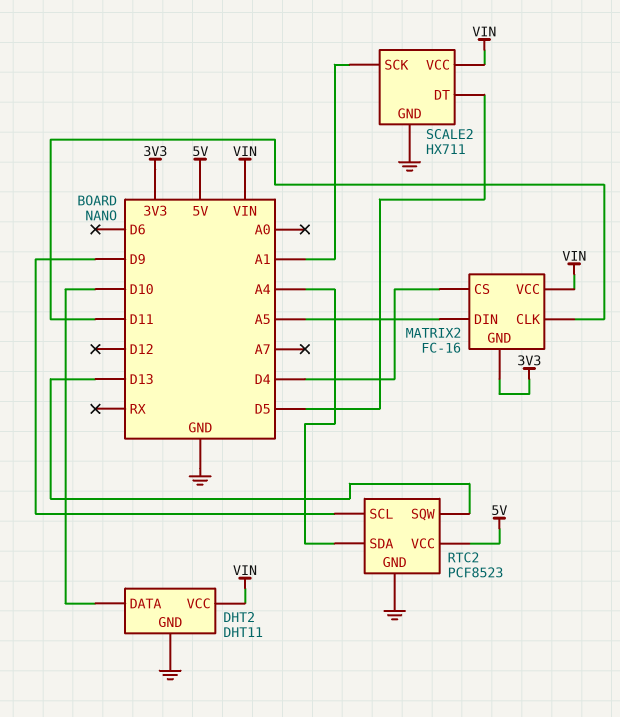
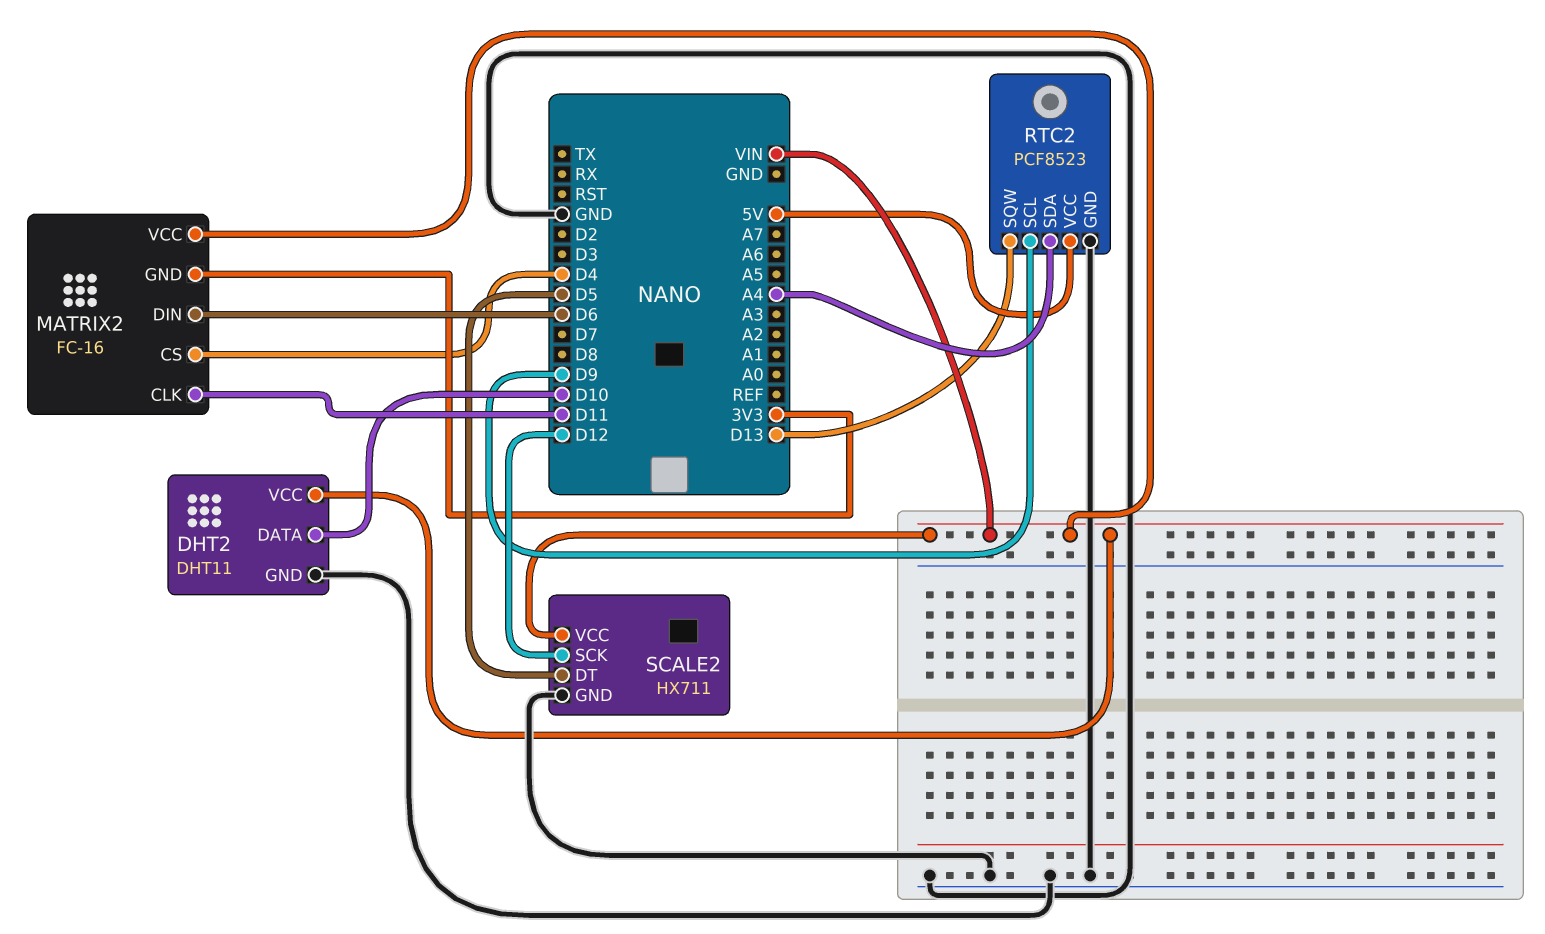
MATRIX2 pin DIN: A5 -> D6
SCALE2 pin SCK: A1 -> D12

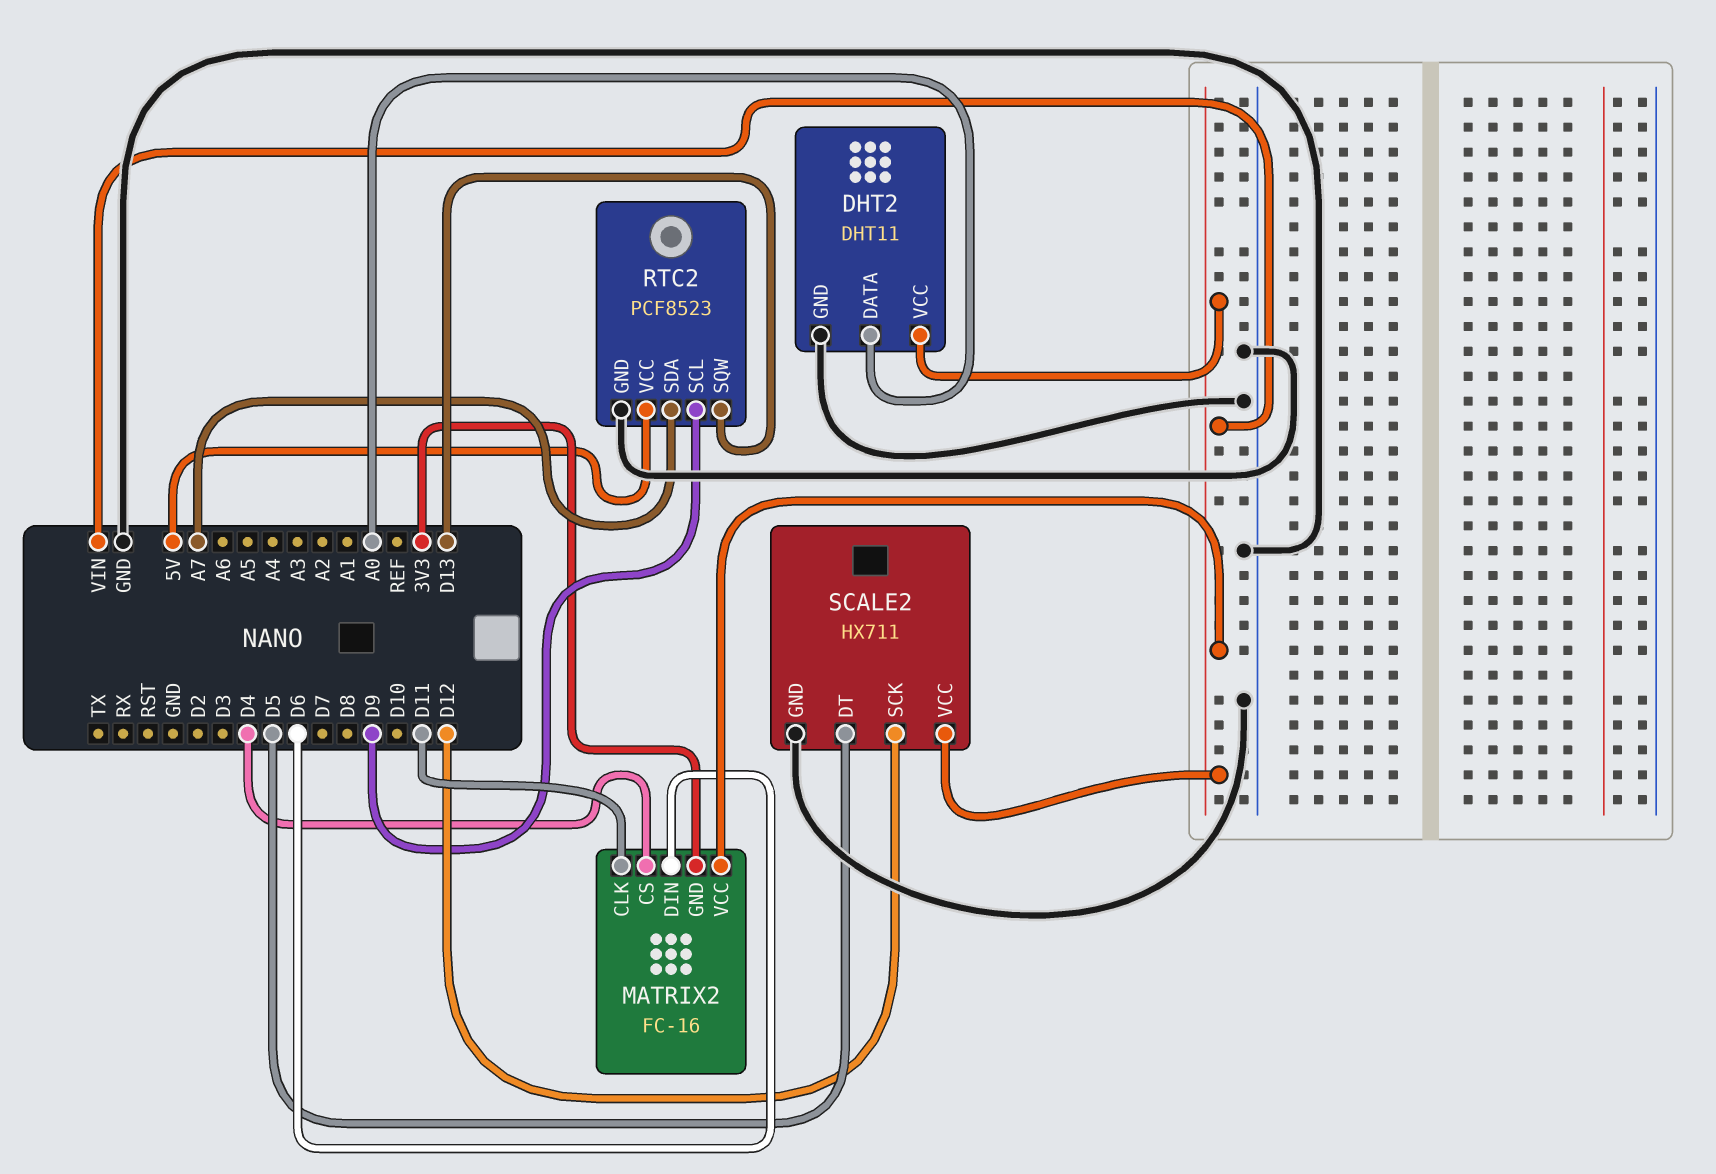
DHT2 pin DATA: D10 -> A0
RTC2 pin SDA: A4 -> A7

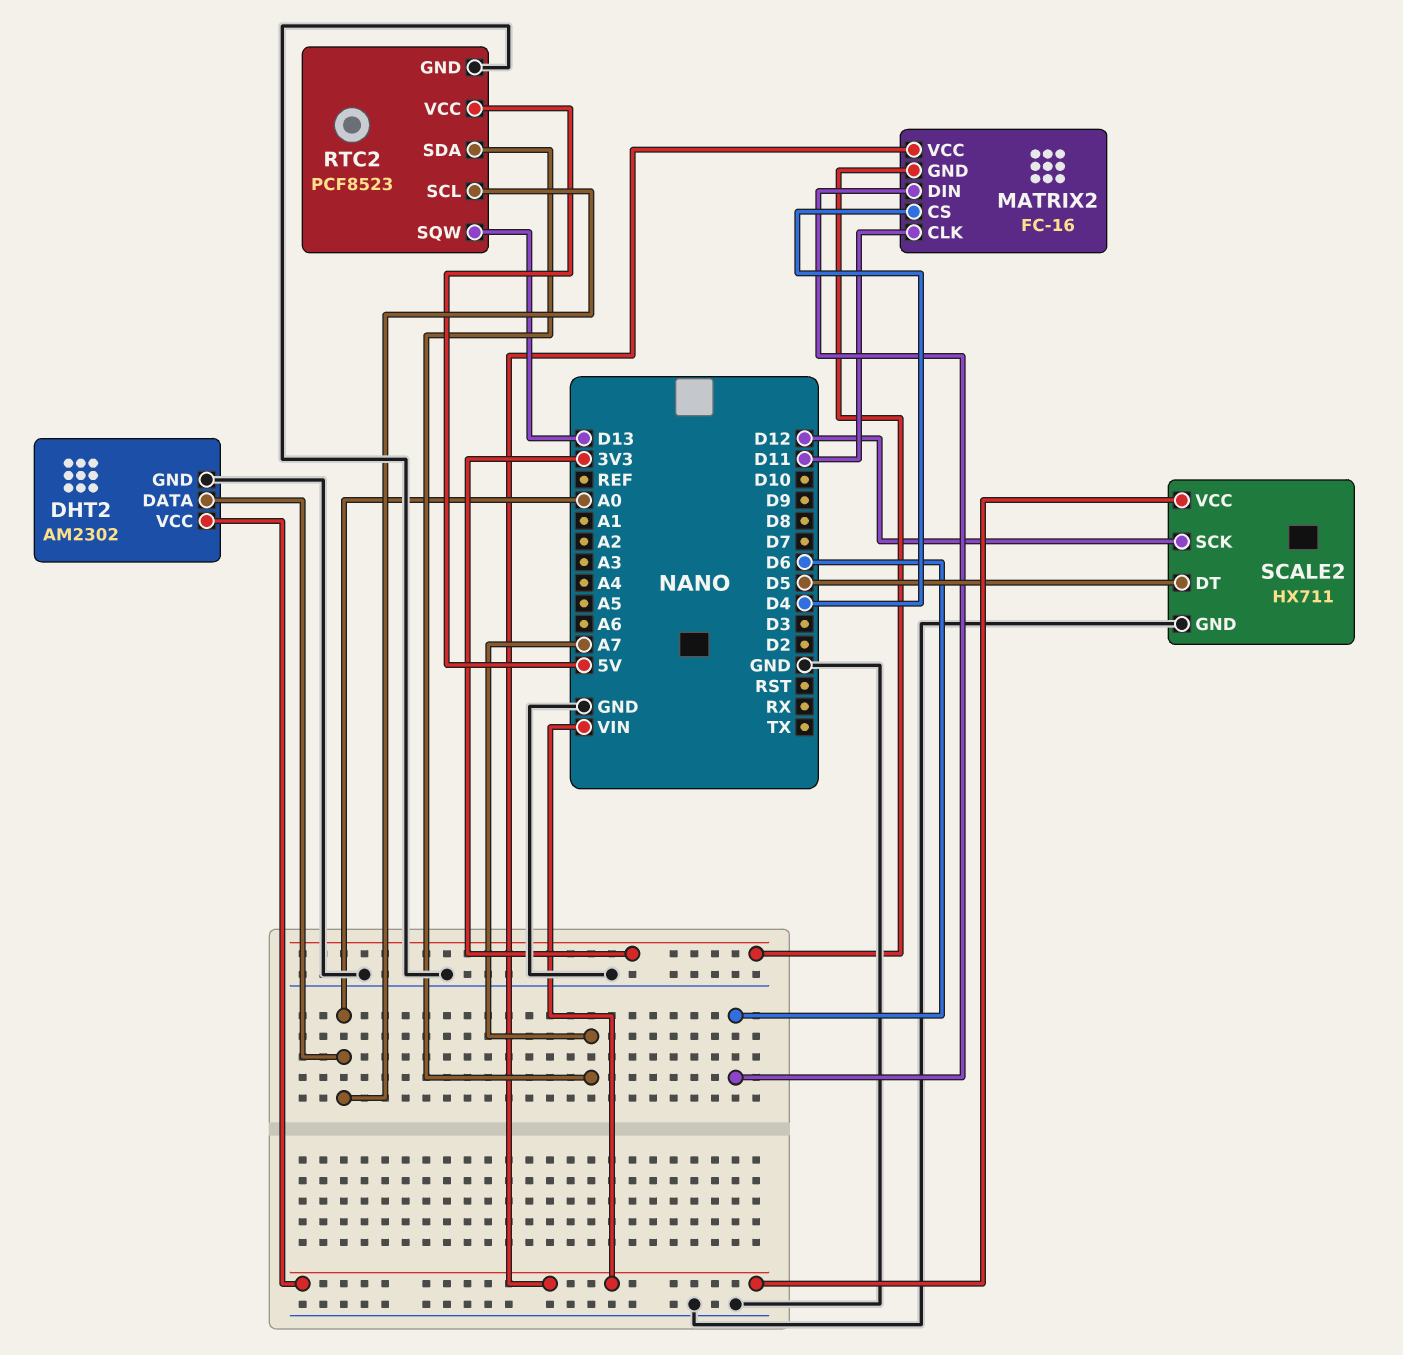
DHT2: DHT11 -> AM2302
RTC2 pin SCL: D9 -> A0

